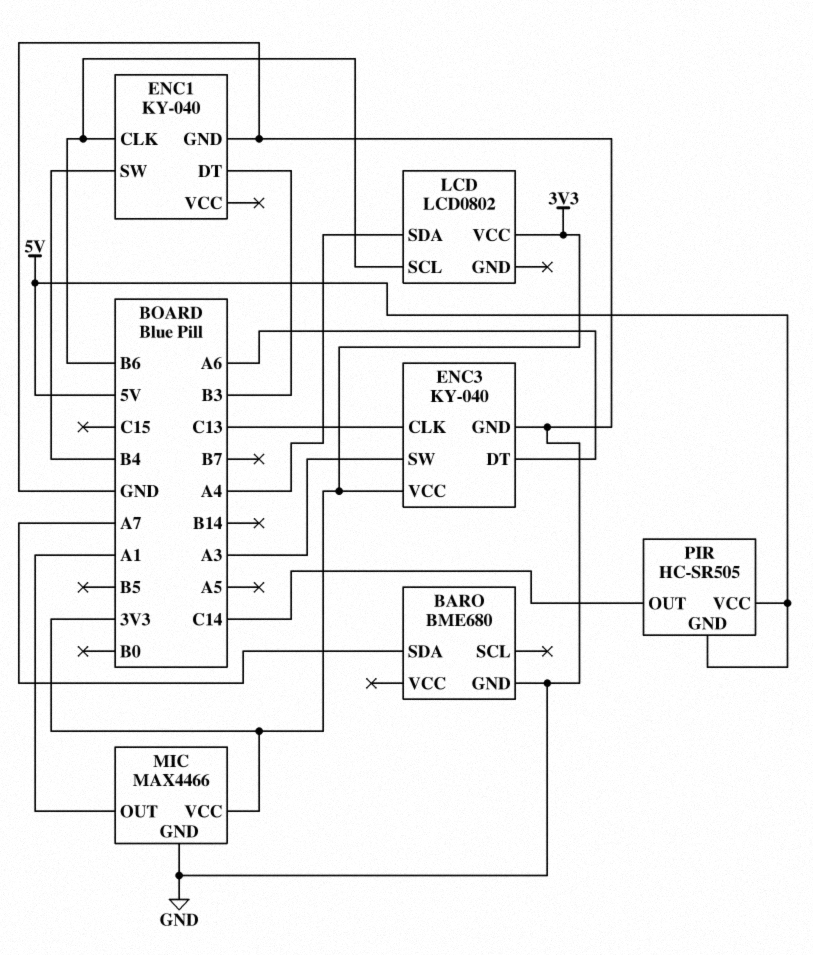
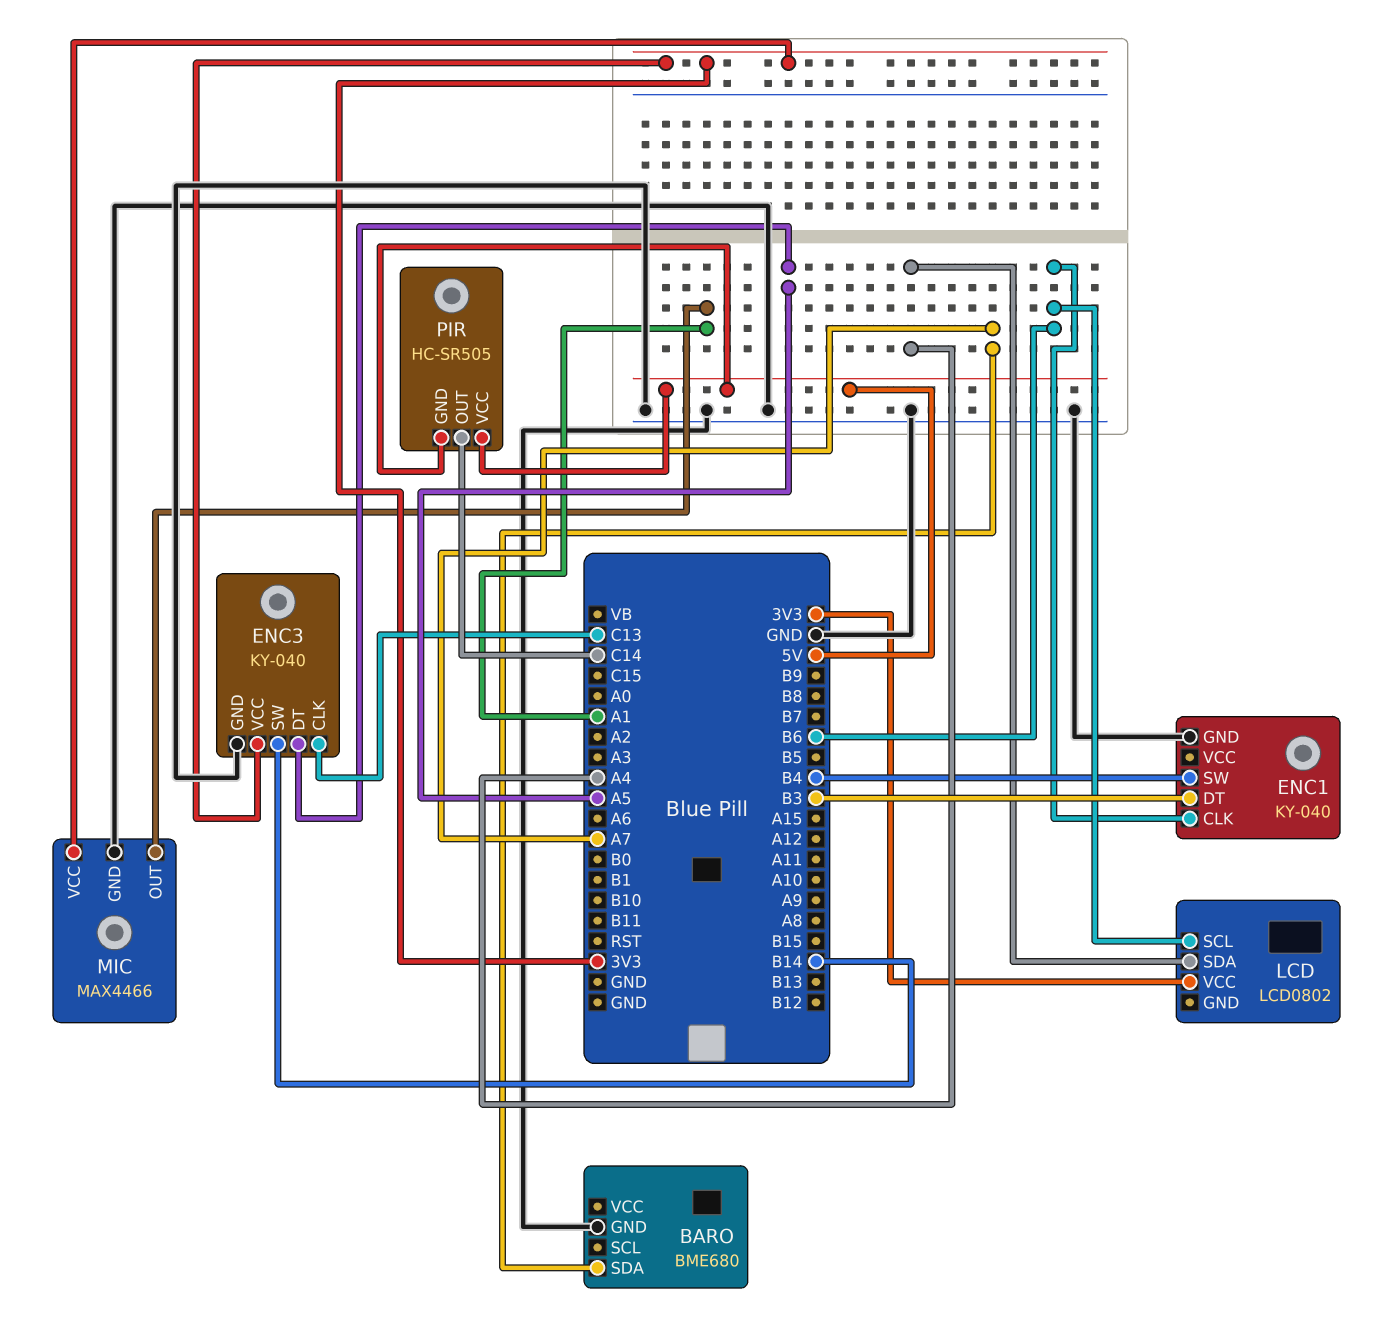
ENC3 pin DT: A6 -> A5
ENC3 pin SW: A3 -> B14

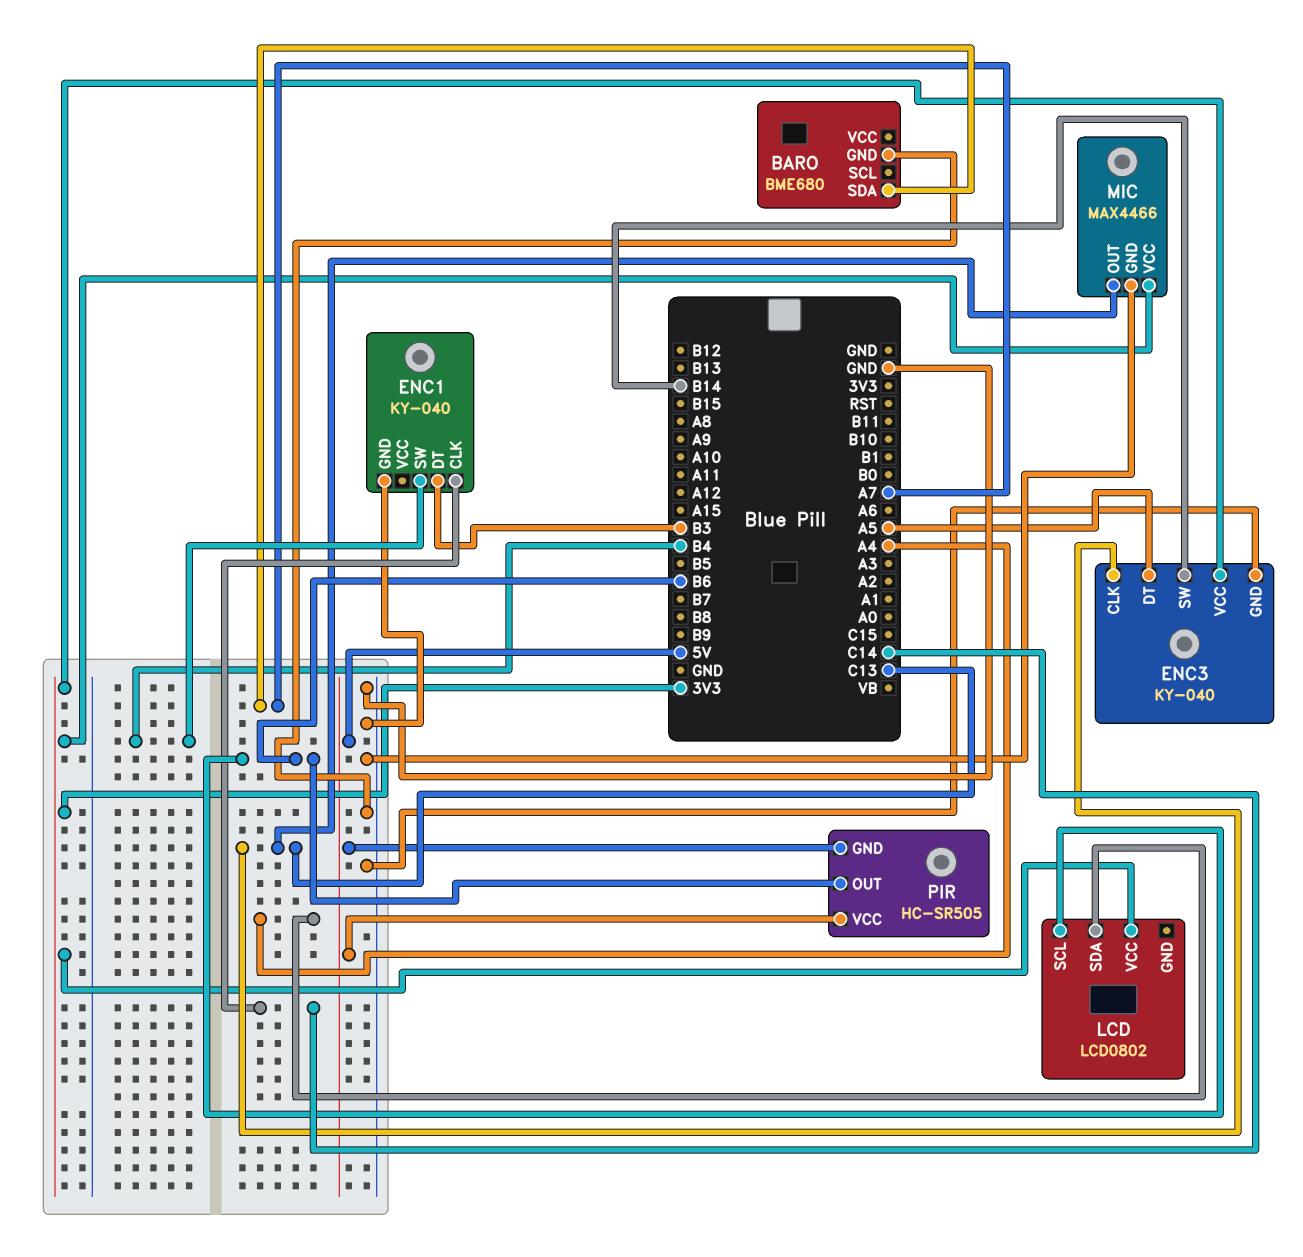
ENC1 pin CLK: B6 -> C14
MIC pin OUT: A1 -> C13
PIR pin OUT: C14 -> B6

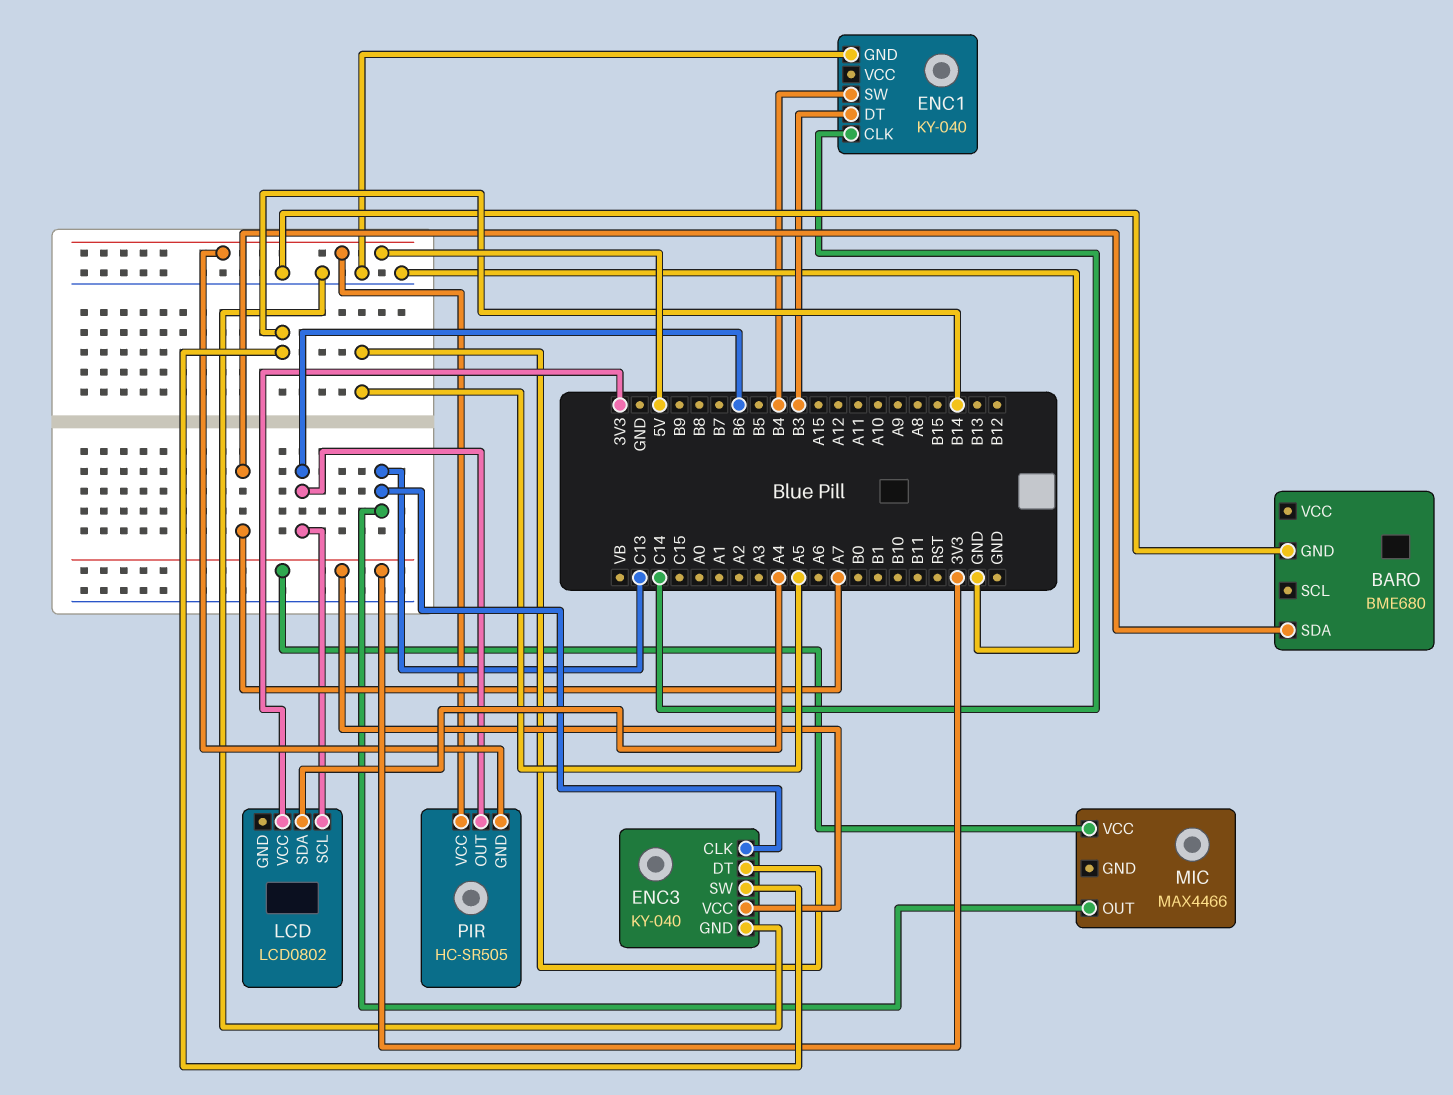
MIC pin GND: GND -> none

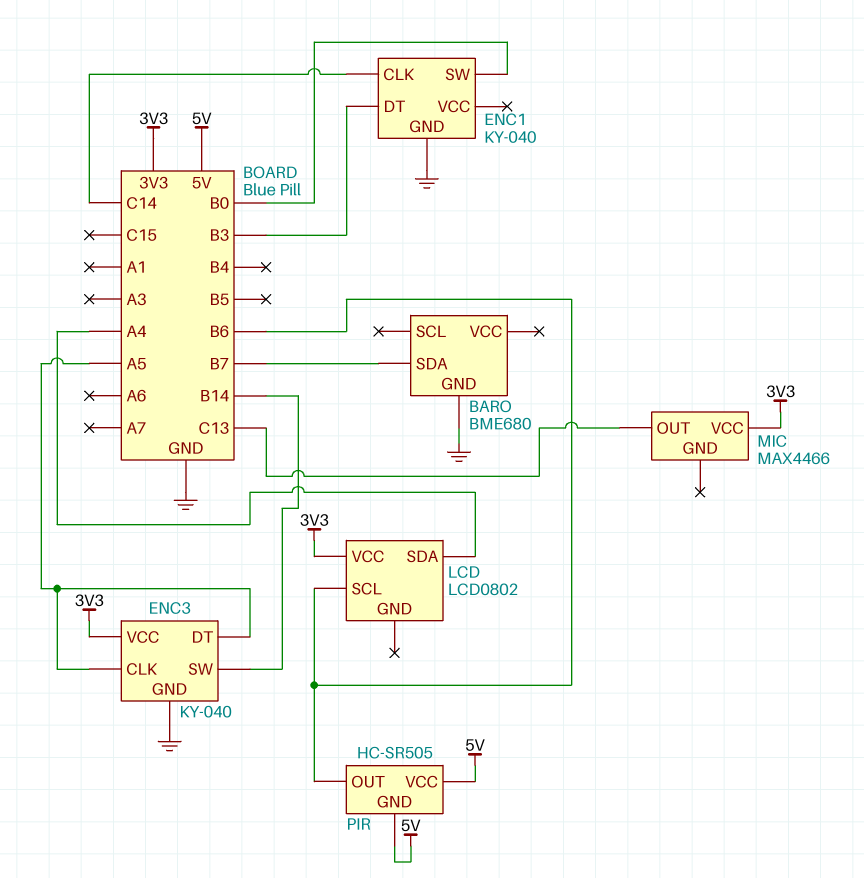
BARO pin SDA: A7 -> B7
ENC1 pin SW: B4 -> B0
ENC3 pin CLK: C13 -> A5

